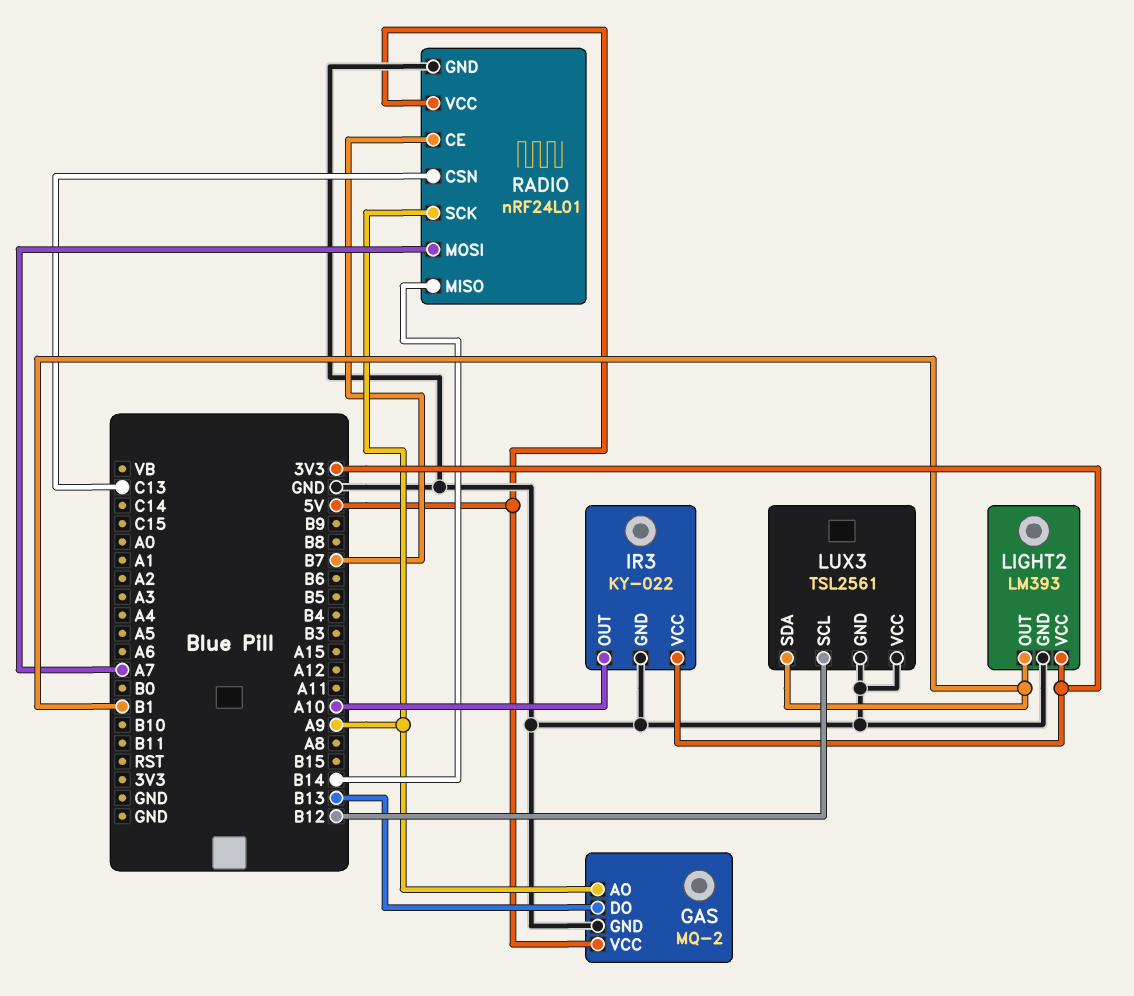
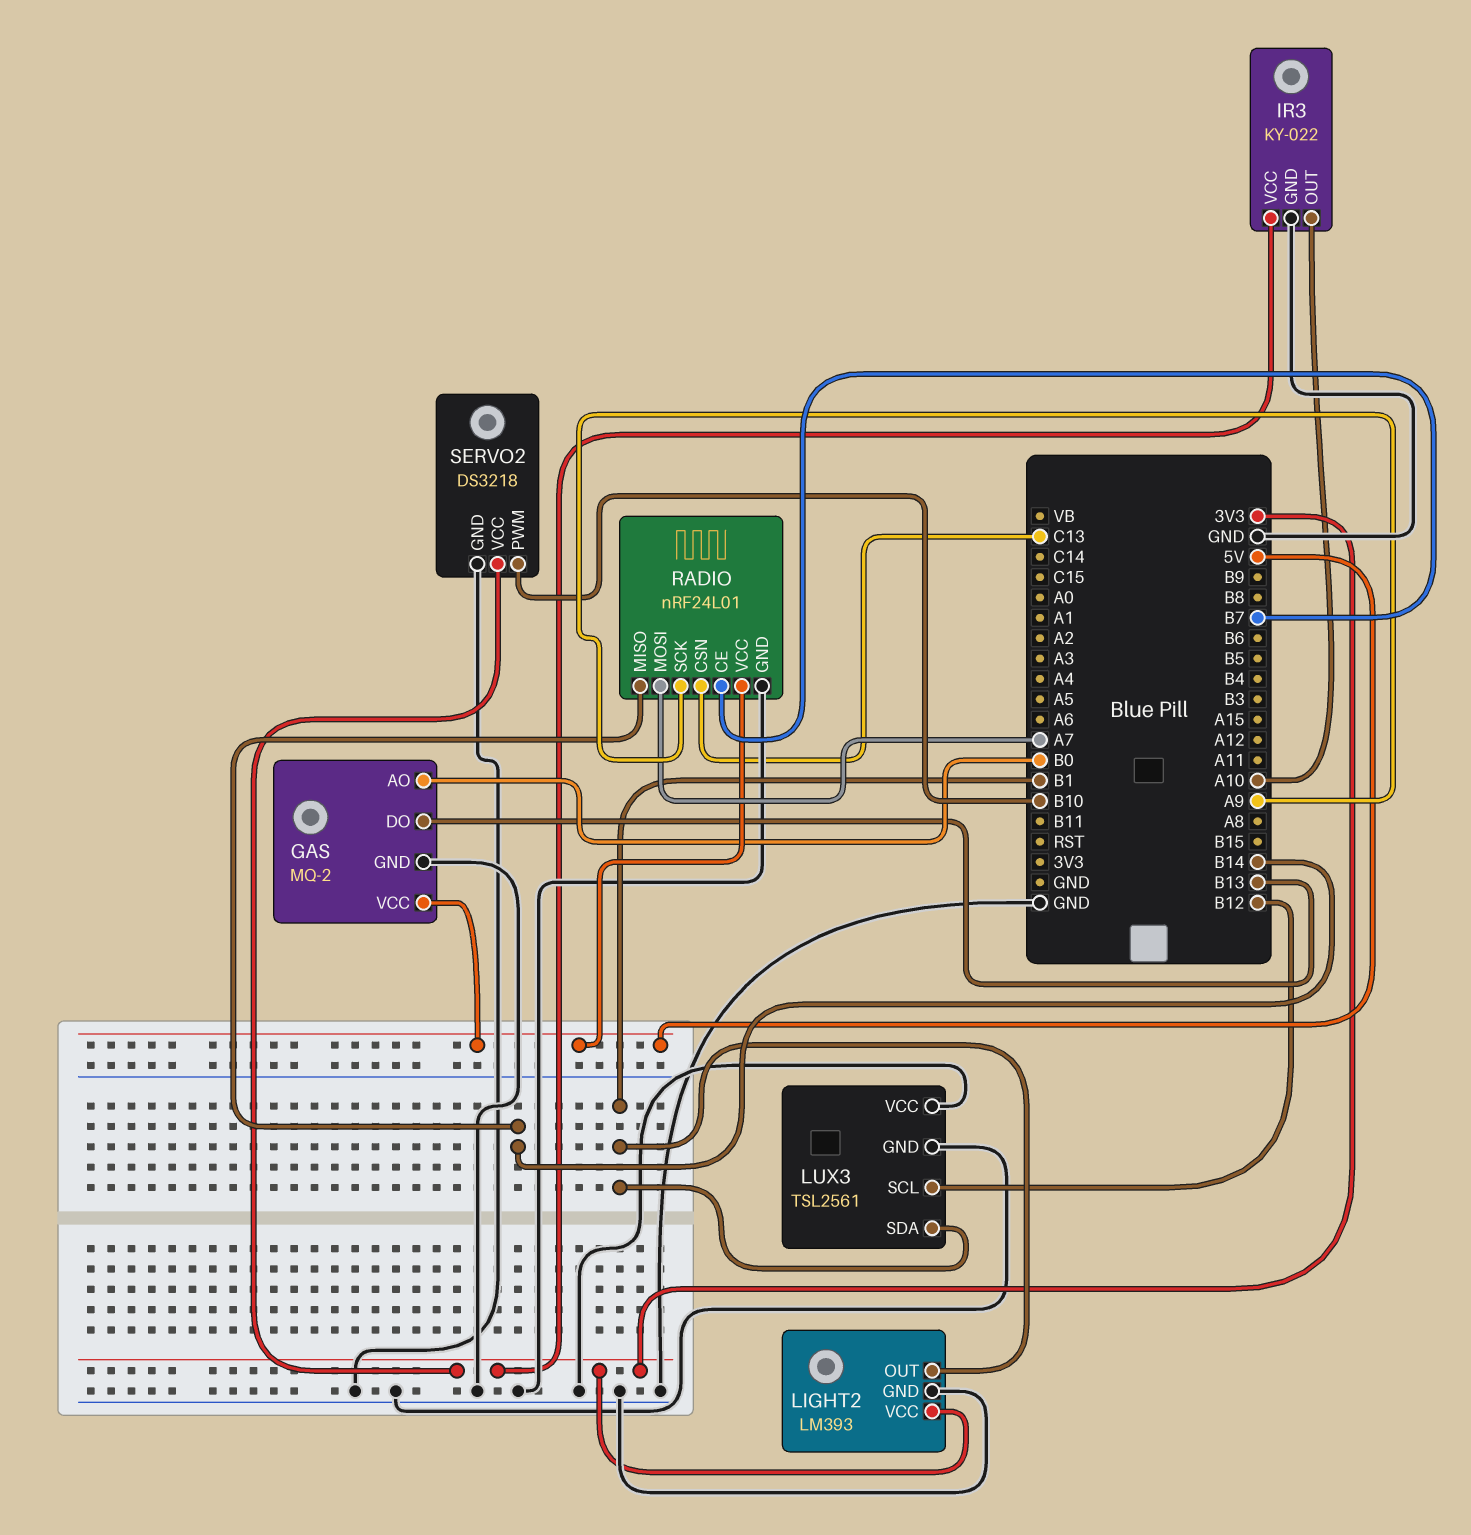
GAS pin AO: A9 -> B0
SERVO2: none -> DS3218
SERVO2 pin GND: none -> GND
SERVO2 pin PWM: none -> B10
SERVO2 pin VCC: none -> 3V3

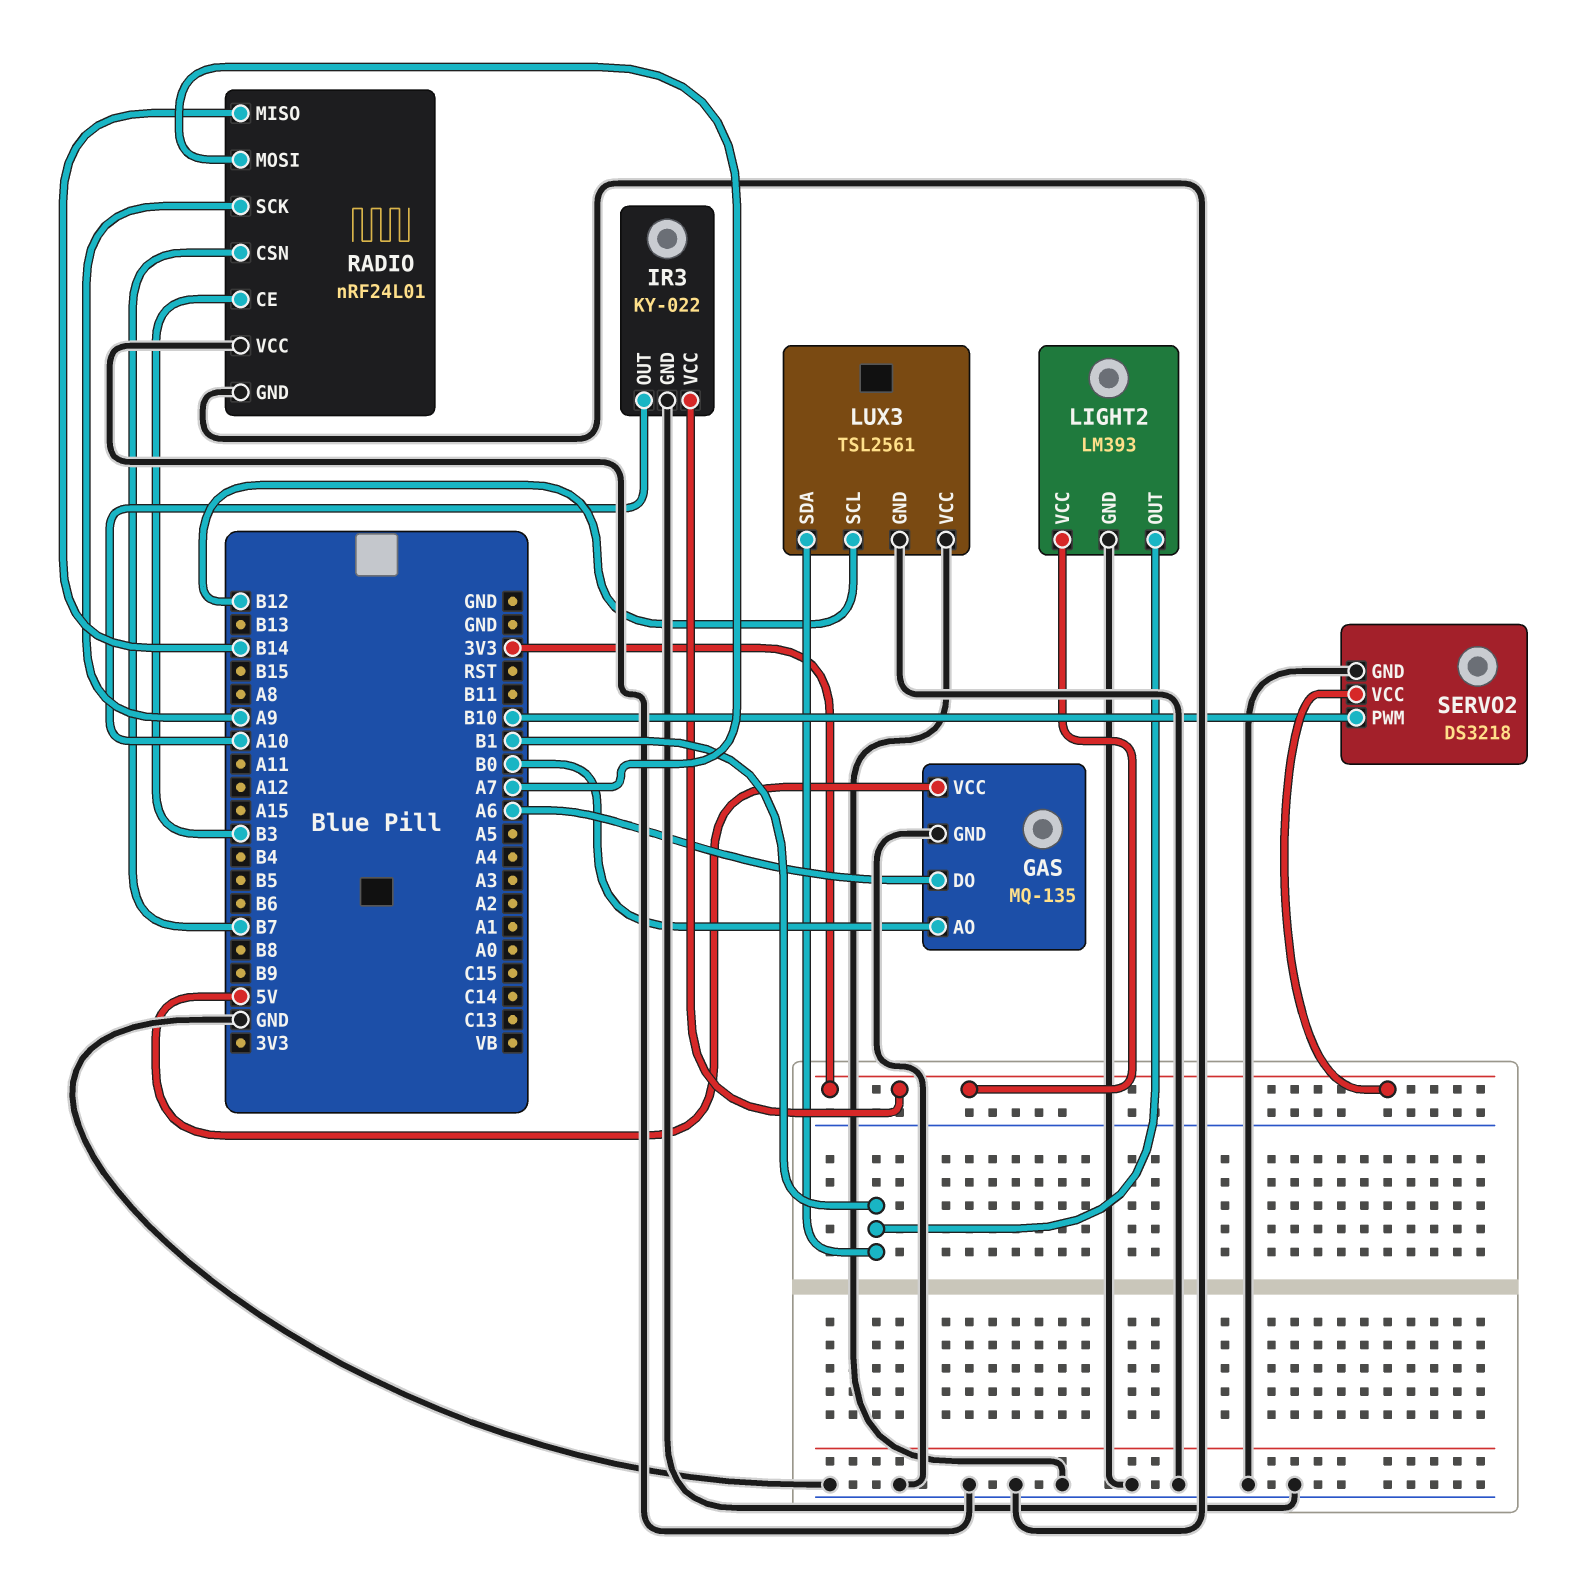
GAS: MQ-2 -> MQ-135
GAS pin DO: B13 -> A6
RADIO pin CE: B7 -> B3
RADIO pin CSN: C13 -> B7
RADIO pin VCC: 5V -> GND

